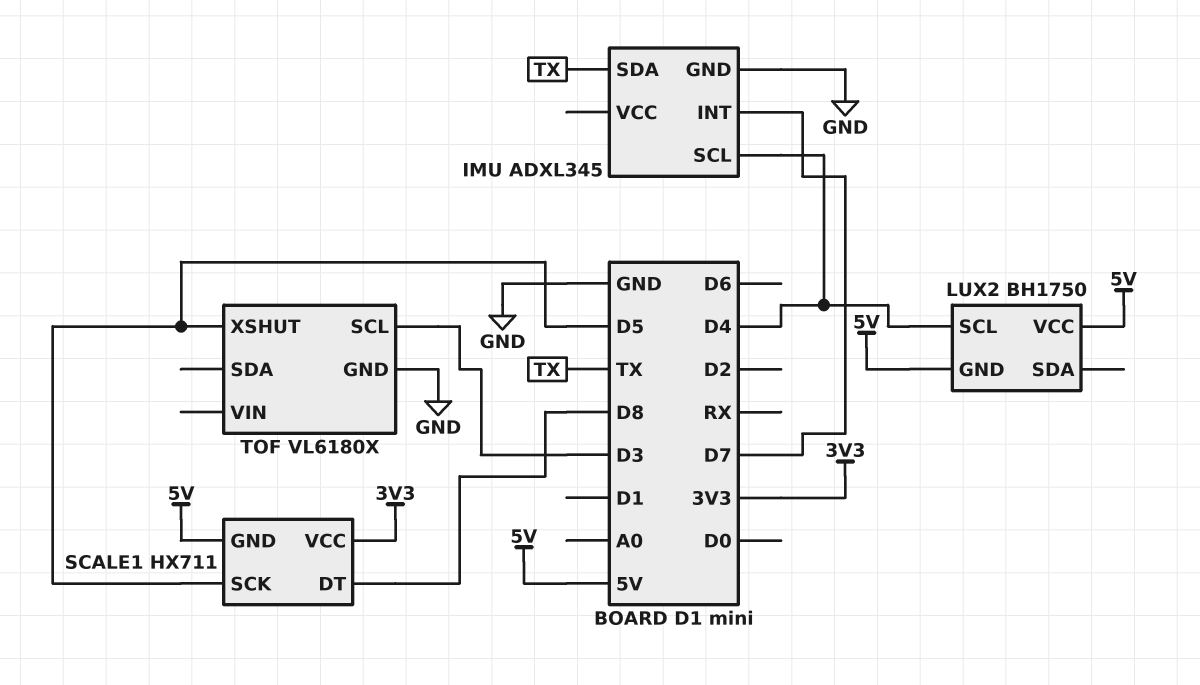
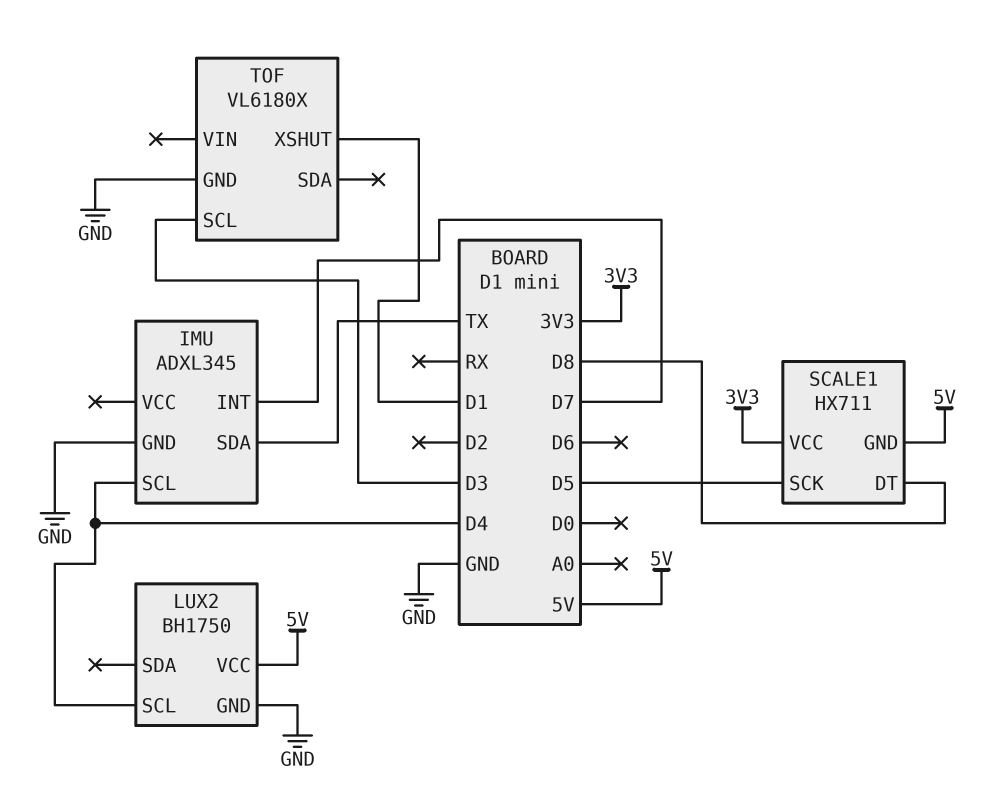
LUX2 pin GND: 5V -> GND
TOF pin XSHUT: D5 -> D1

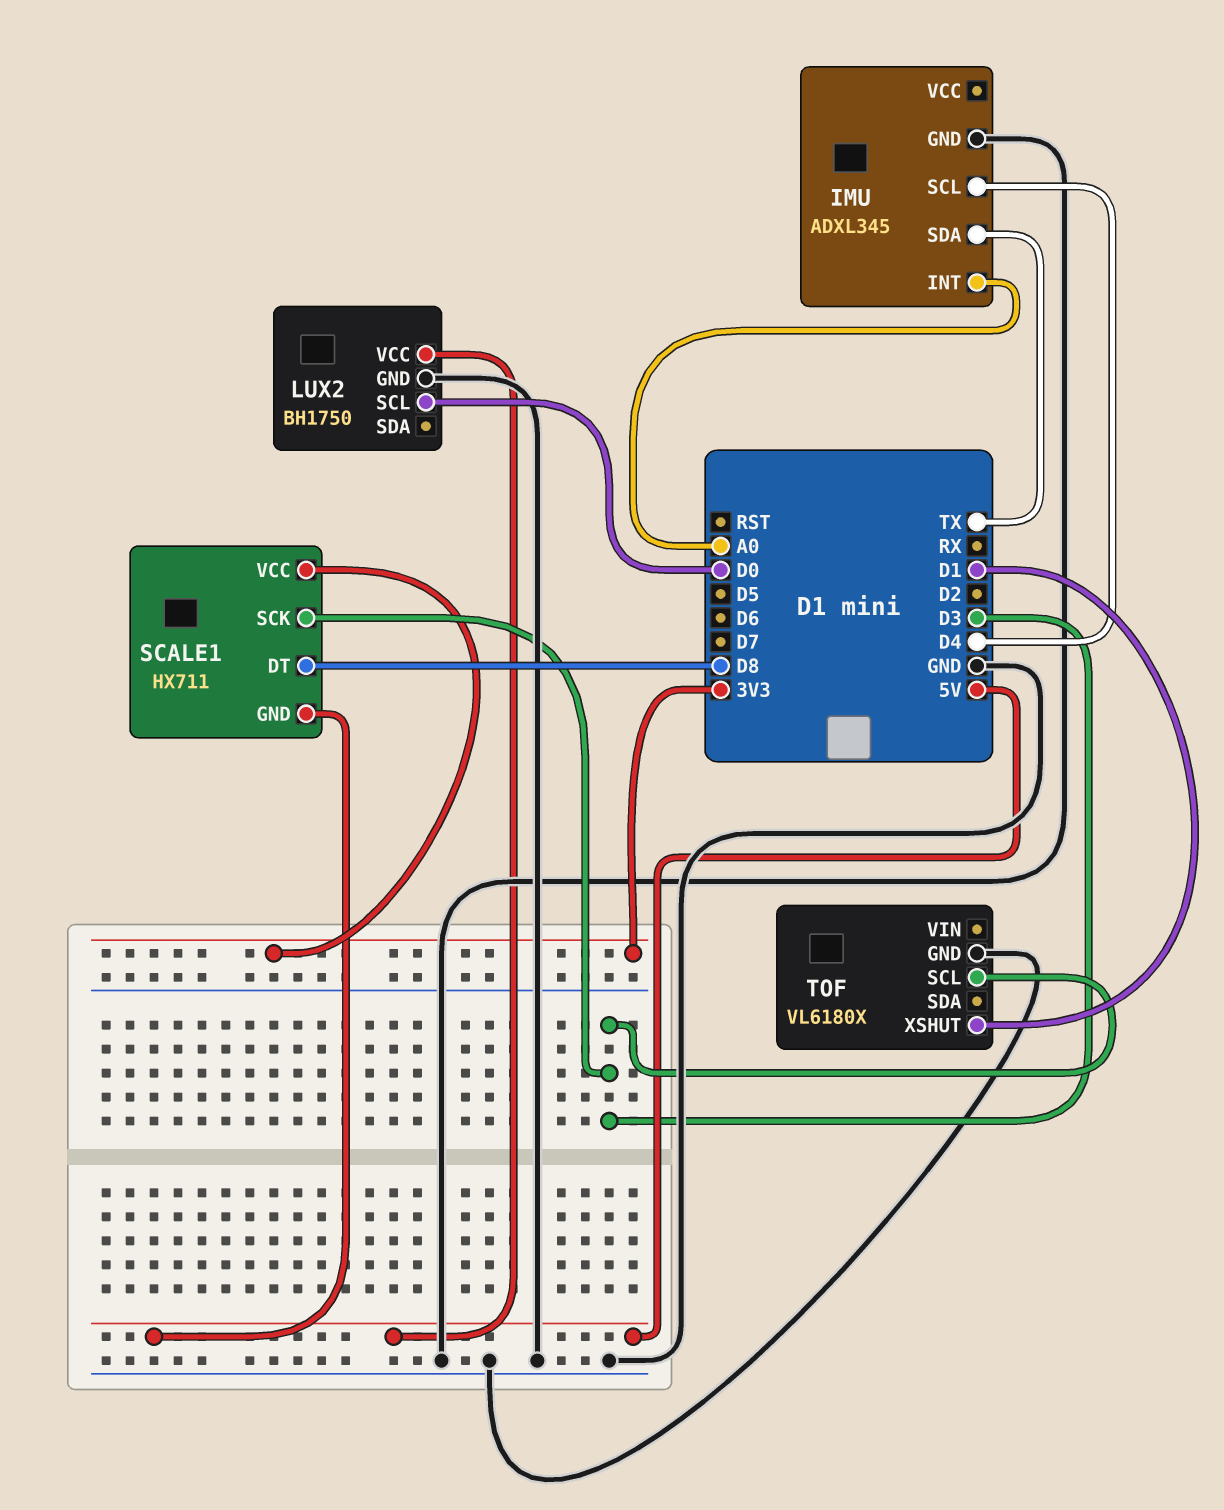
IMU pin INT: D7 -> A0
LUX2 pin SCL: D4 -> D0
SCALE1 pin SCK: D5 -> D3

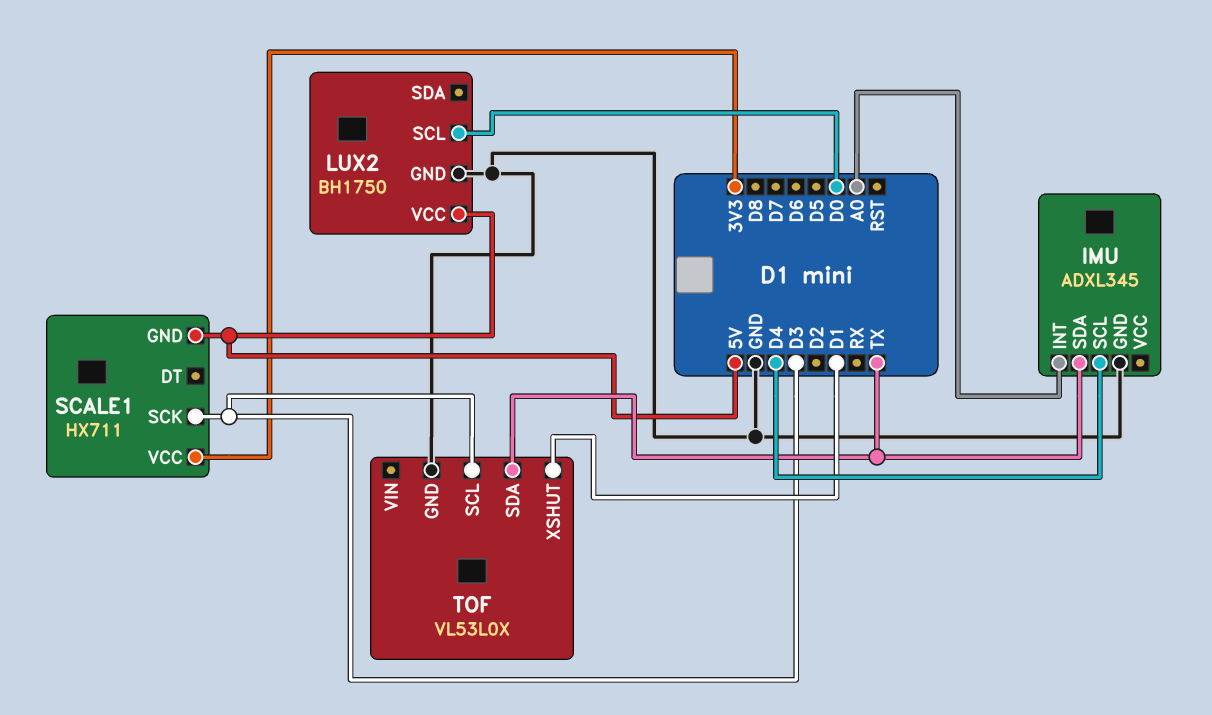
SCALE1 pin DT: D8 -> none
TOF: VL6180X -> VL53L0X
TOF pin SDA: none -> TX

